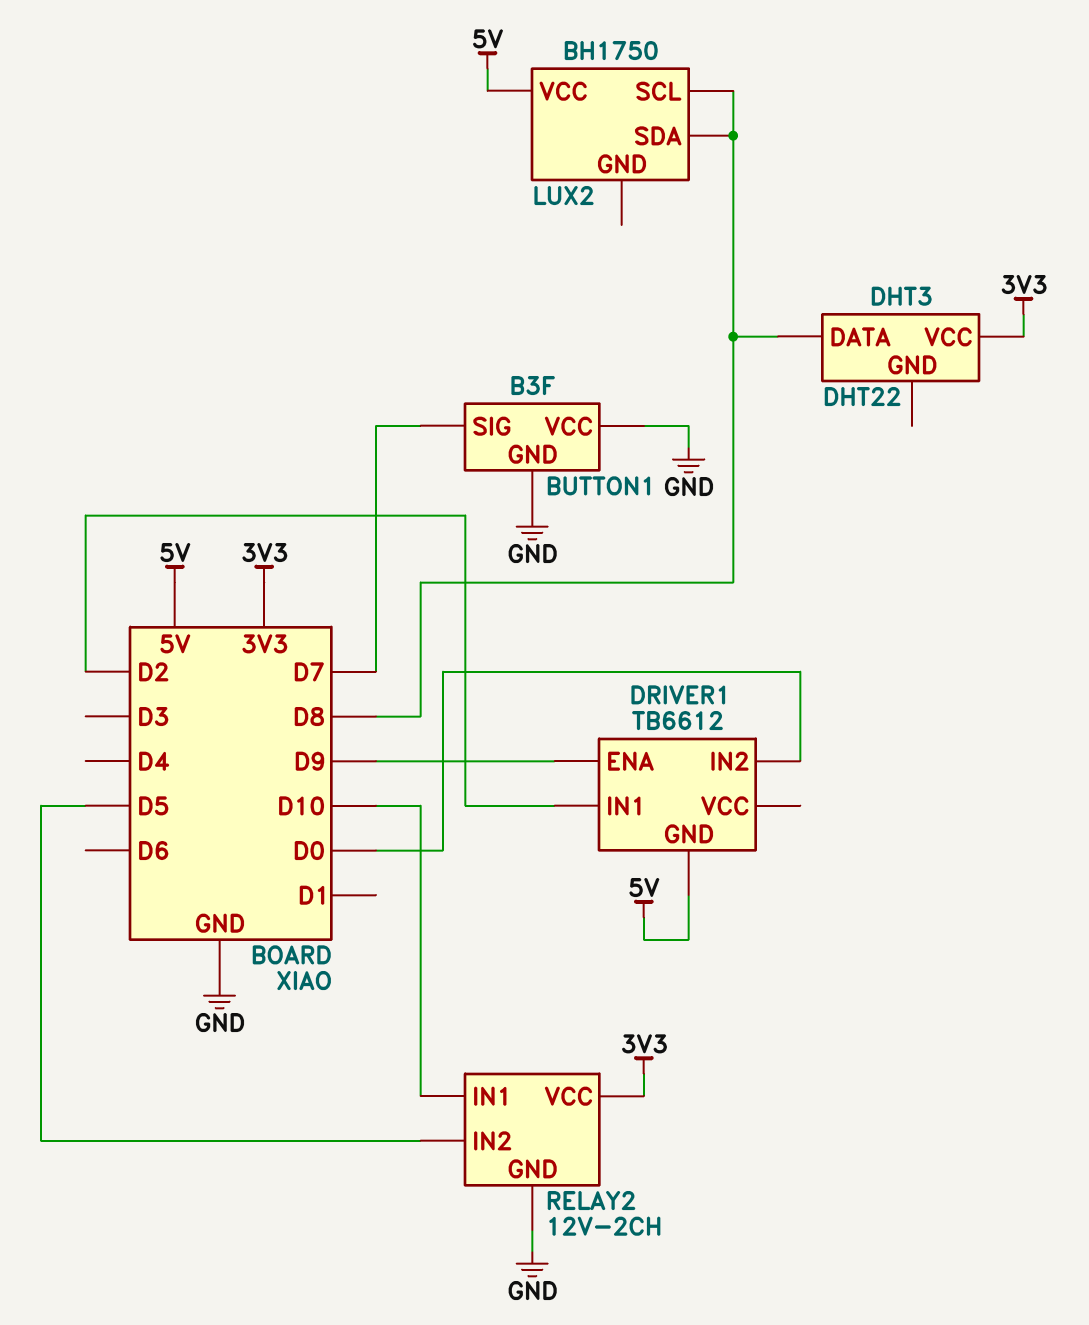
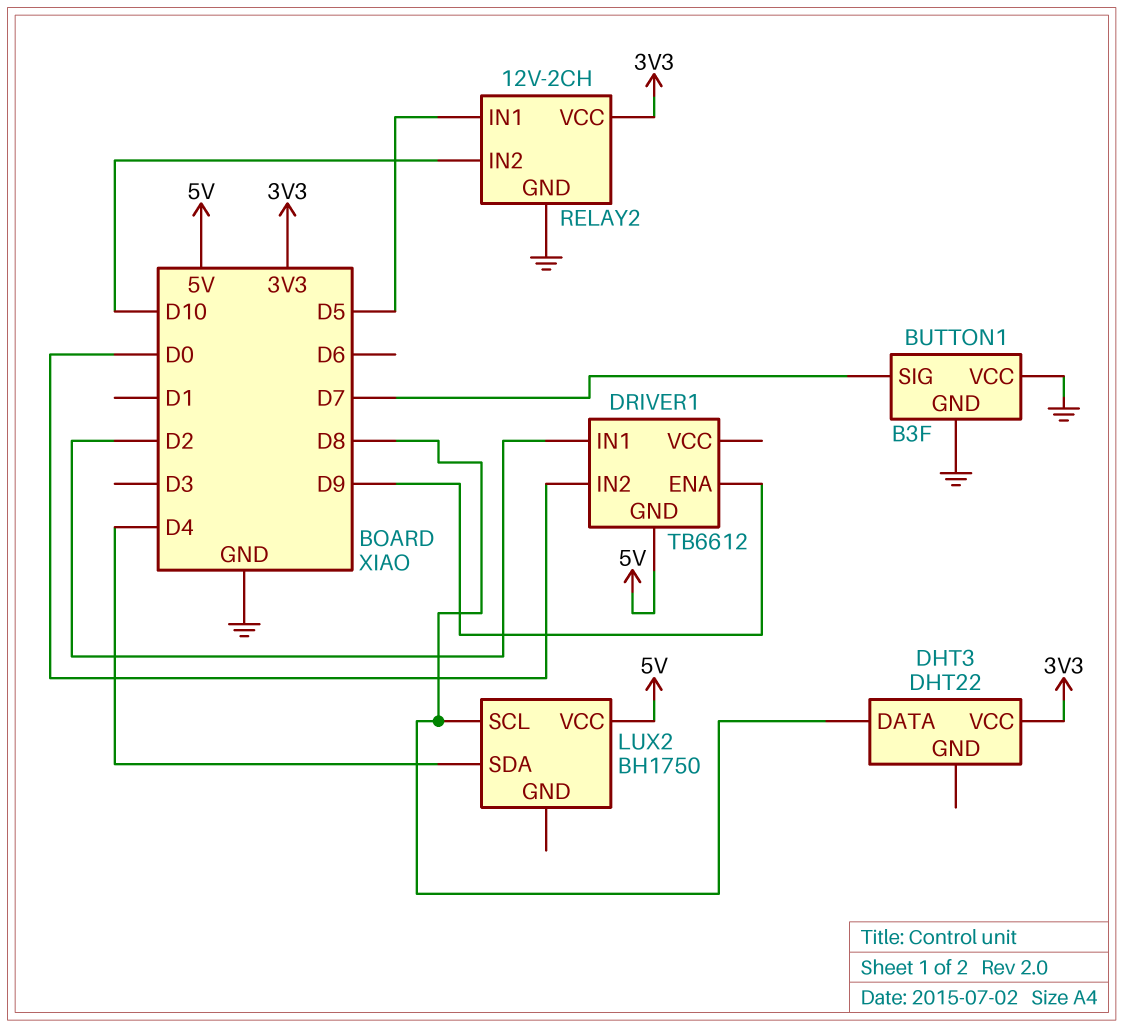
LUX2 pin SDA: D8 -> D4
RELAY2 pin IN1: D10 -> D5
RELAY2 pin IN2: D5 -> D10

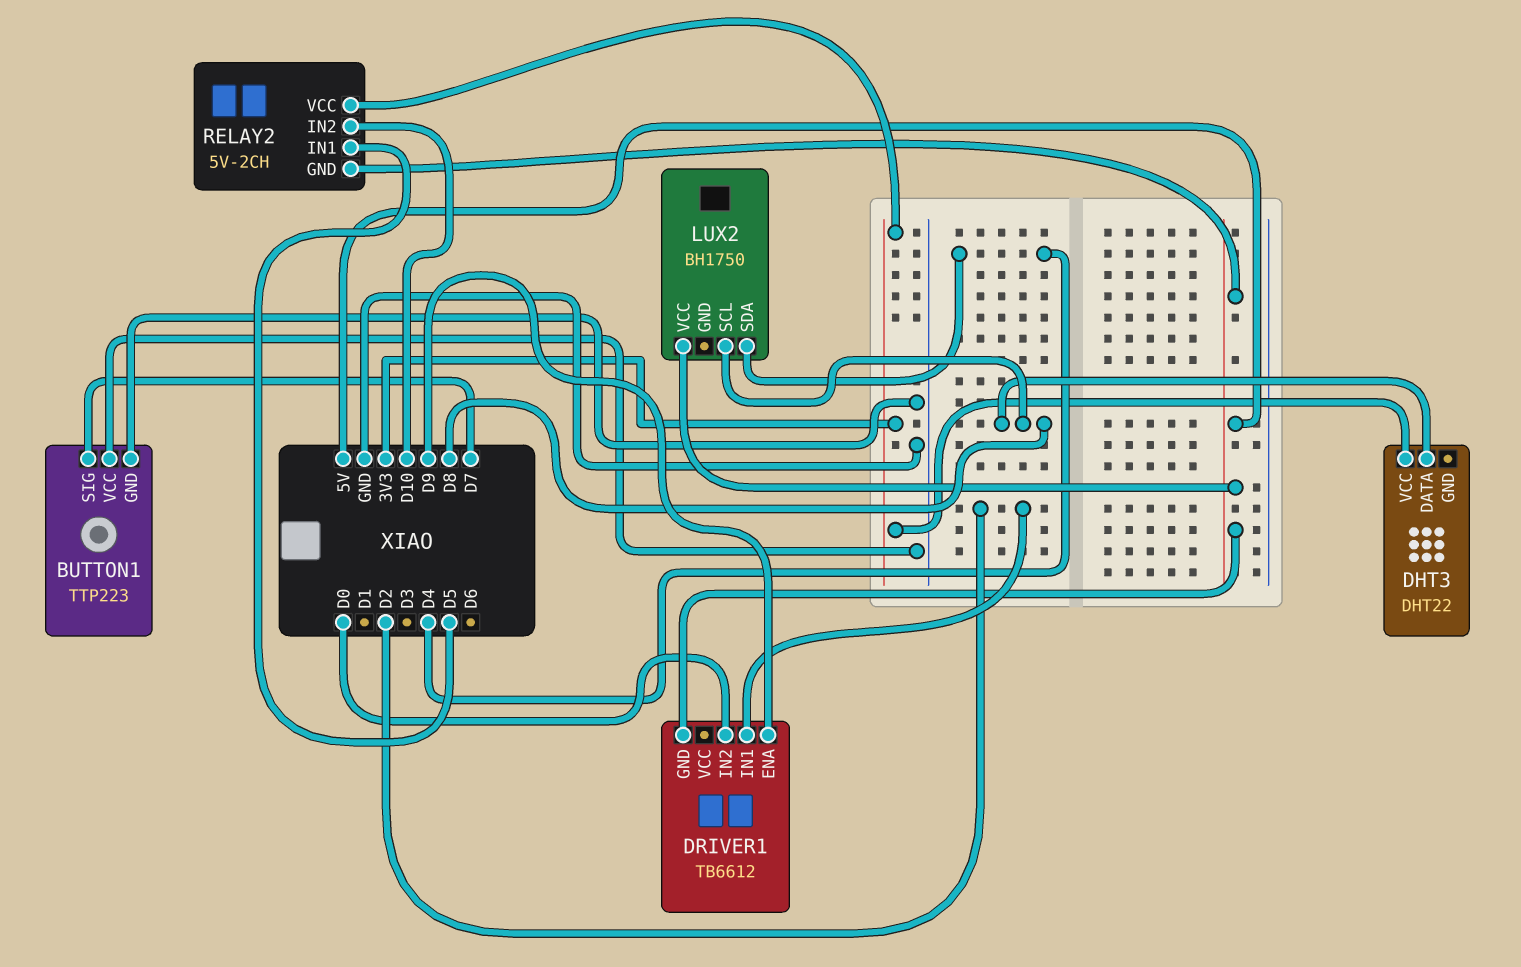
BUTTON1: B3F -> TTP223
RELAY2: 12V-2CH -> 5V-2CH
RELAY2 pin GND: GND -> 5V

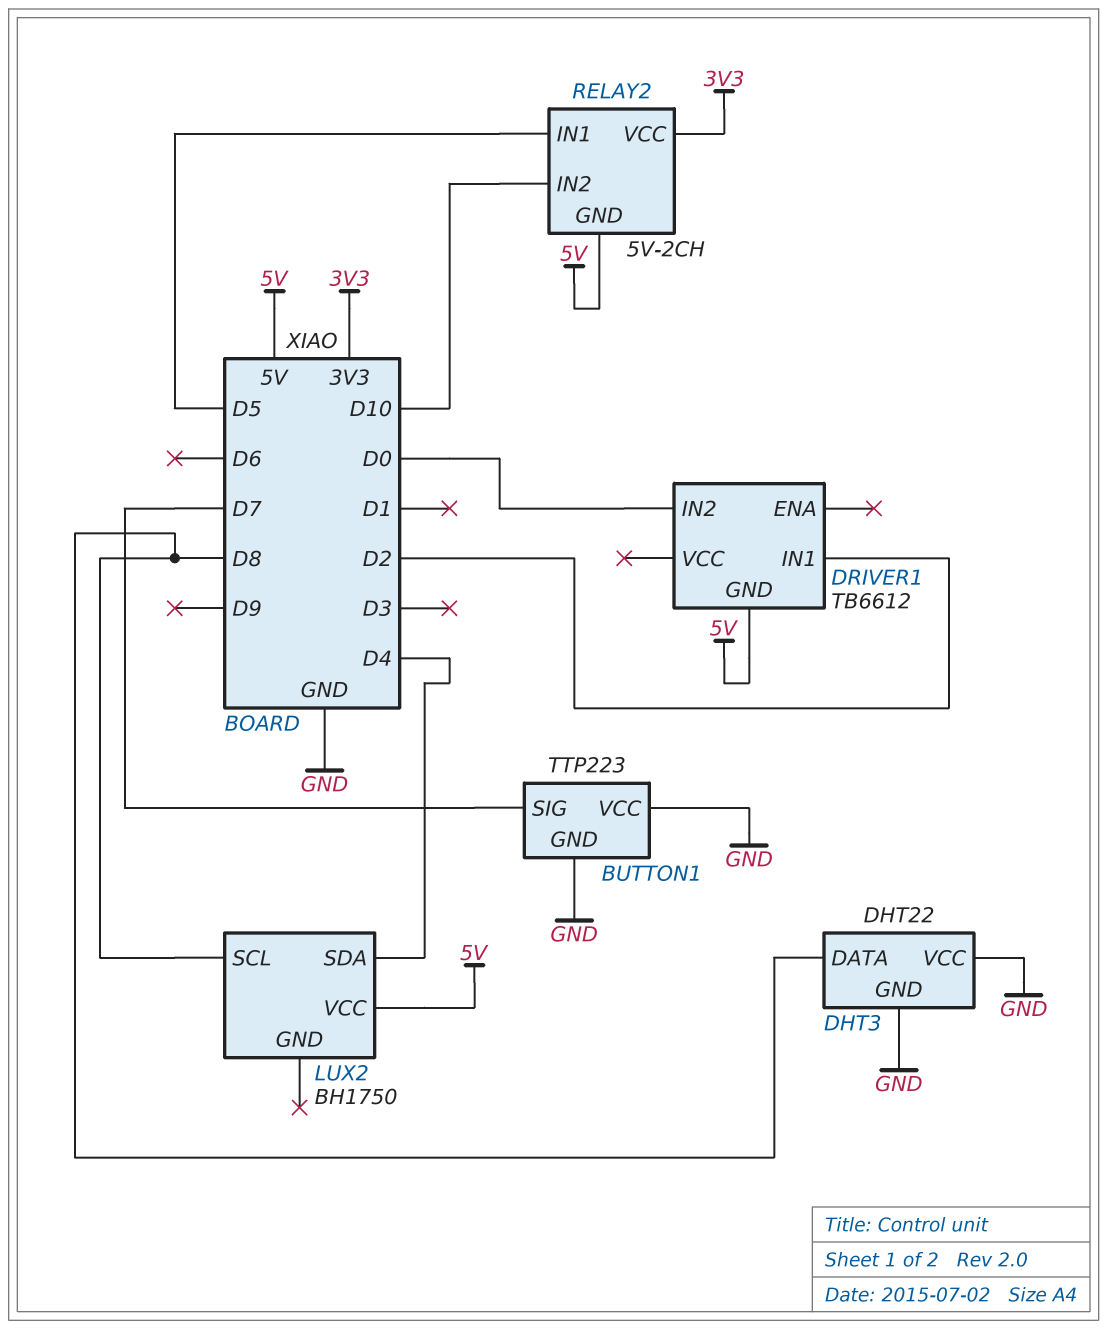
DHT3 pin GND: none -> GND
DHT3 pin VCC: 3V3 -> GND
DRIVER1 pin ENA: D9 -> none

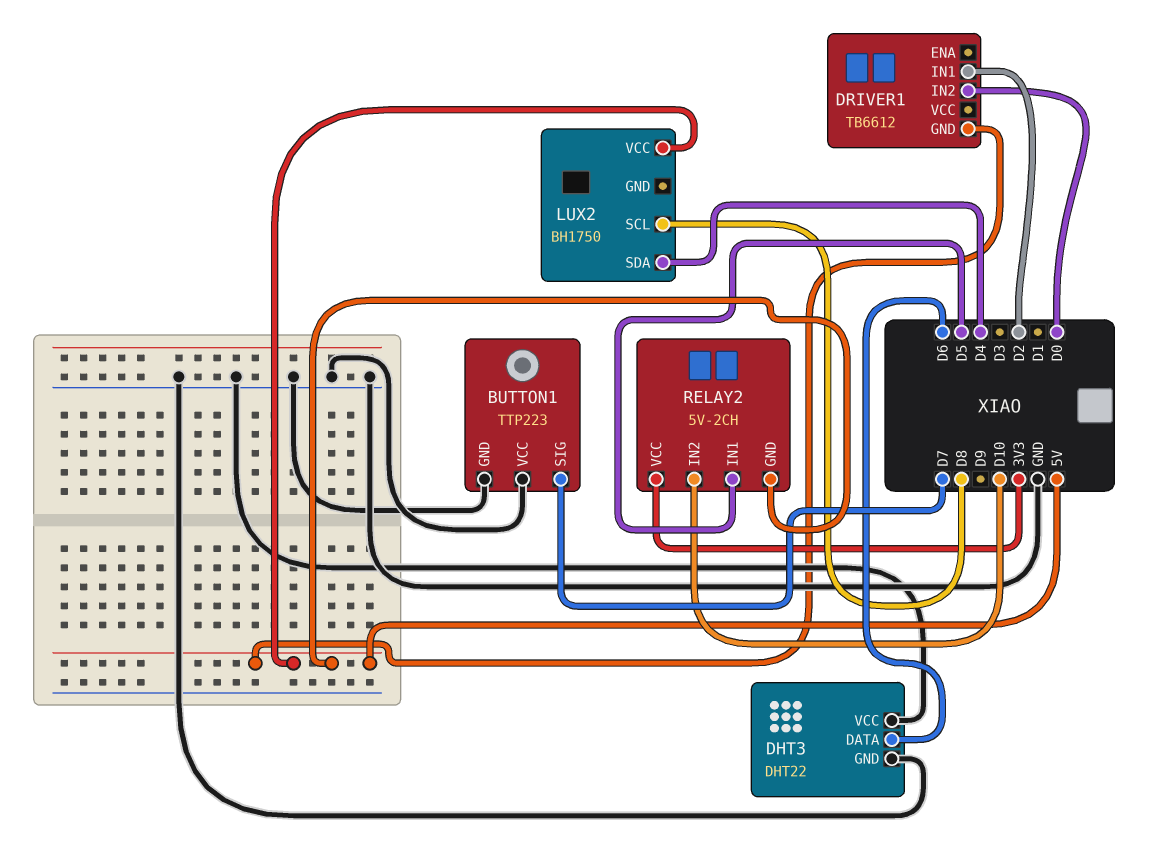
DHT3 pin DATA: D8 -> D6

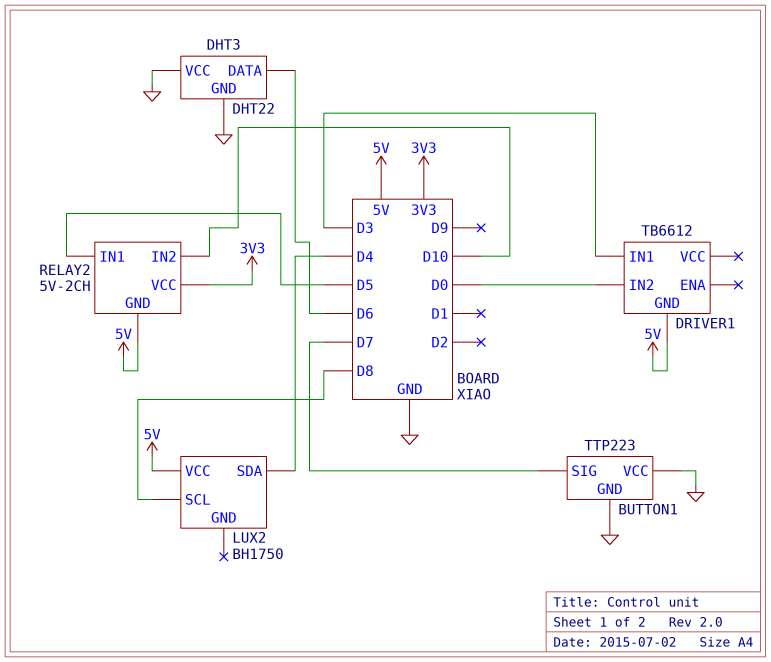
DRIVER1 pin IN1: D2 -> D3

